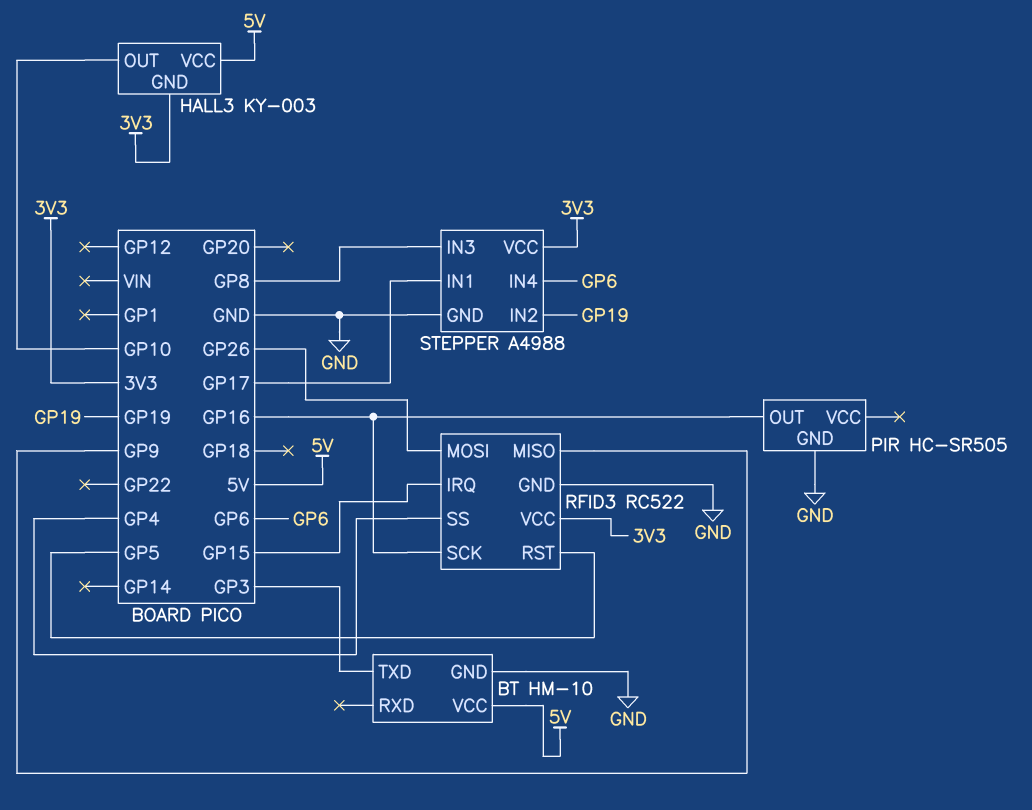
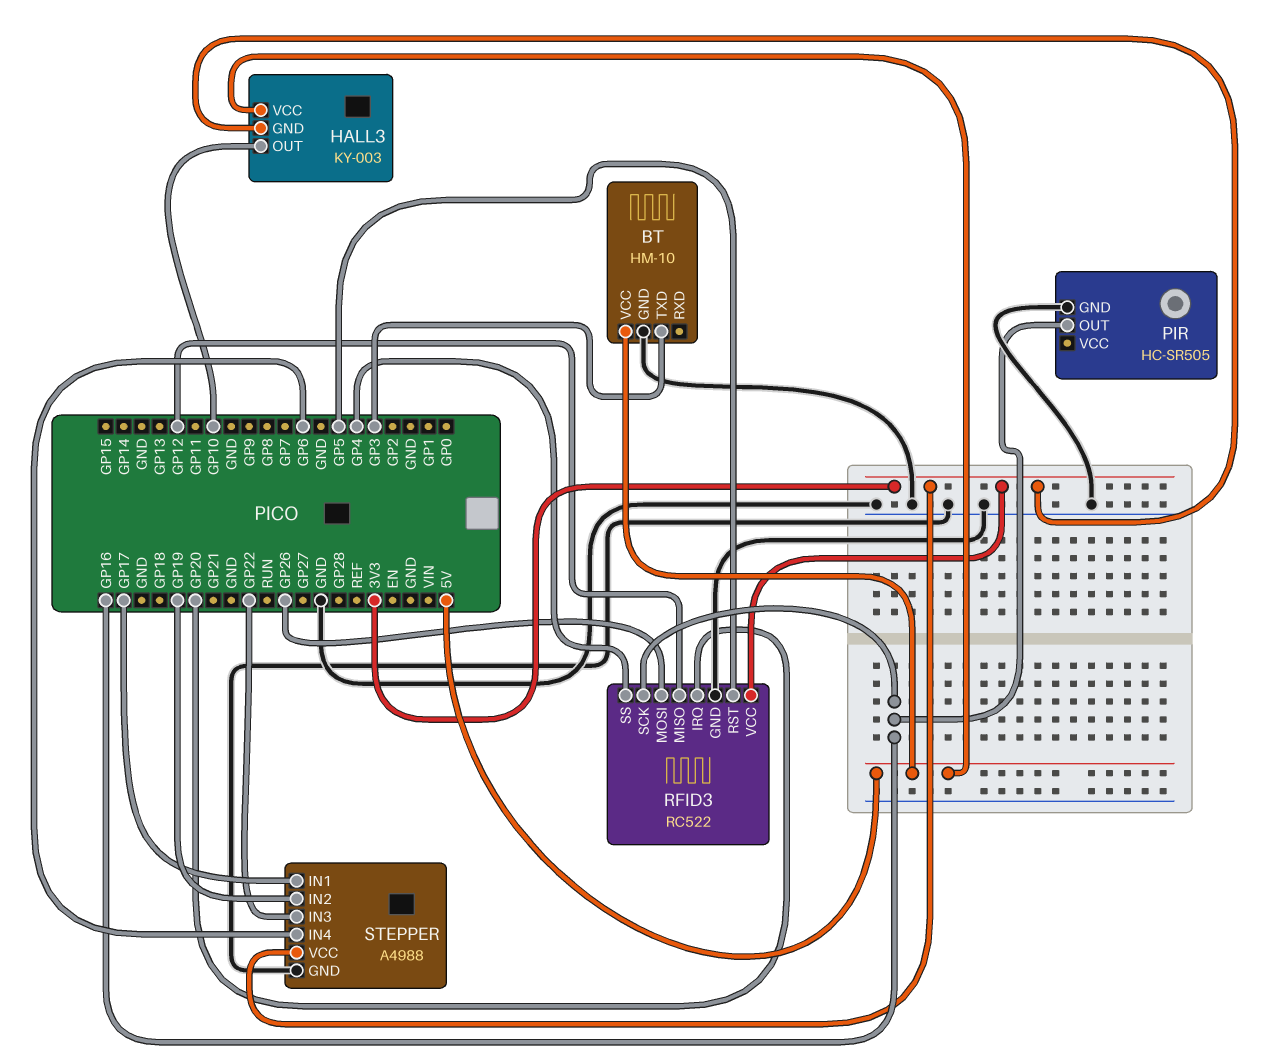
RFID3 pin IRQ: GP15 -> GP20
RFID3 pin MISO: GP9 -> GP12
STEPPER pin IN3: GP8 -> GP22

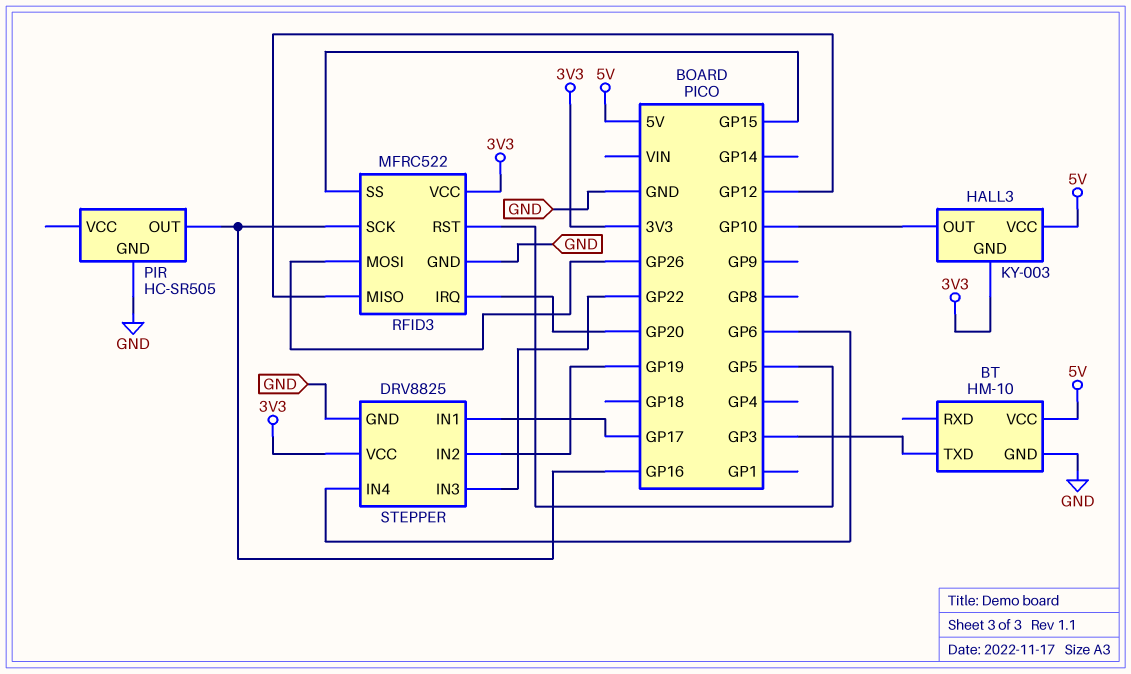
RFID3: RC522 -> MFRC522
RFID3 pin SS: GP4 -> GP15
STEPPER: A4988 -> DRV8825

